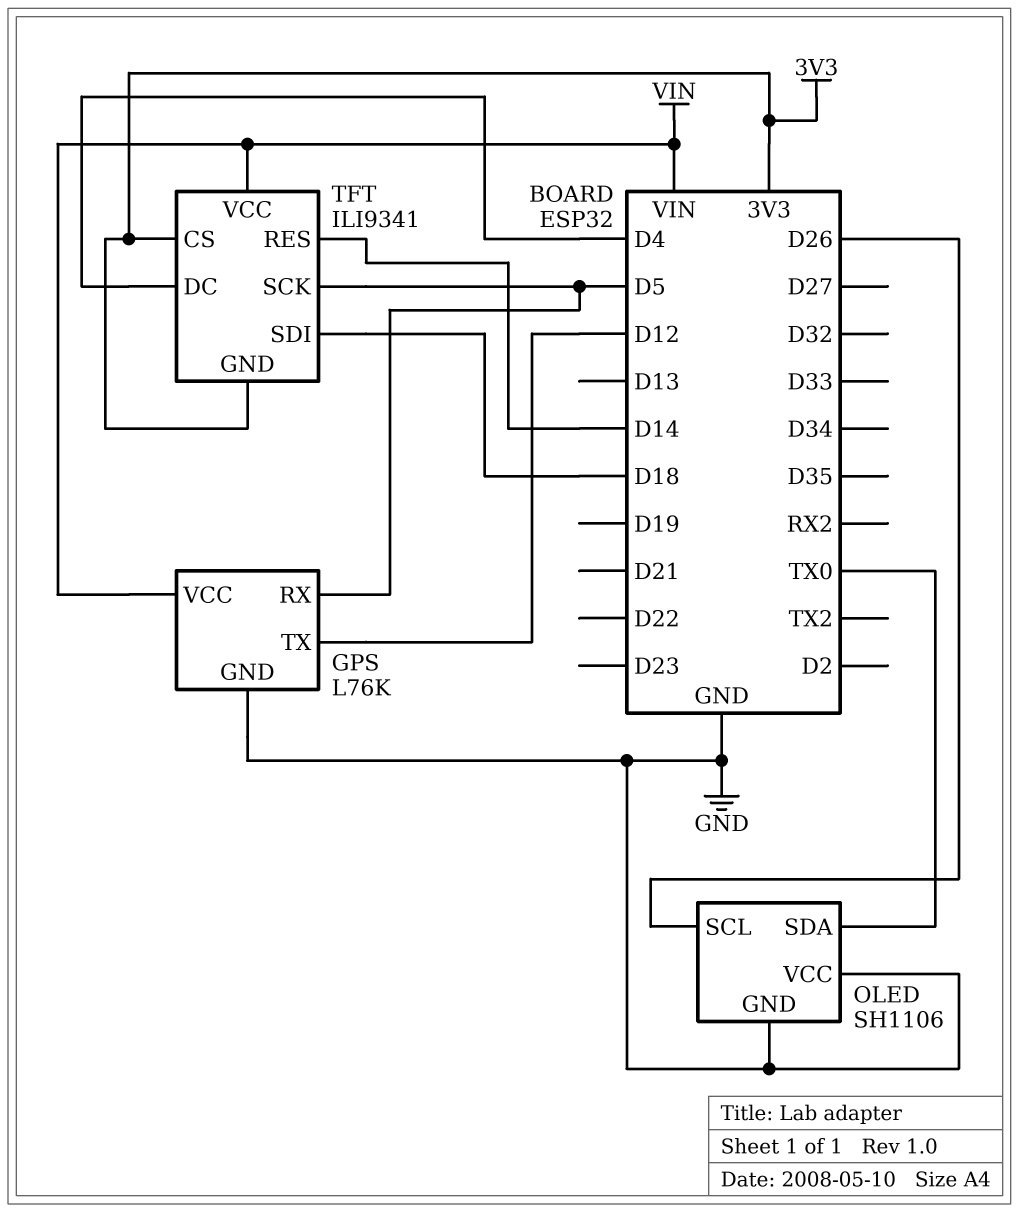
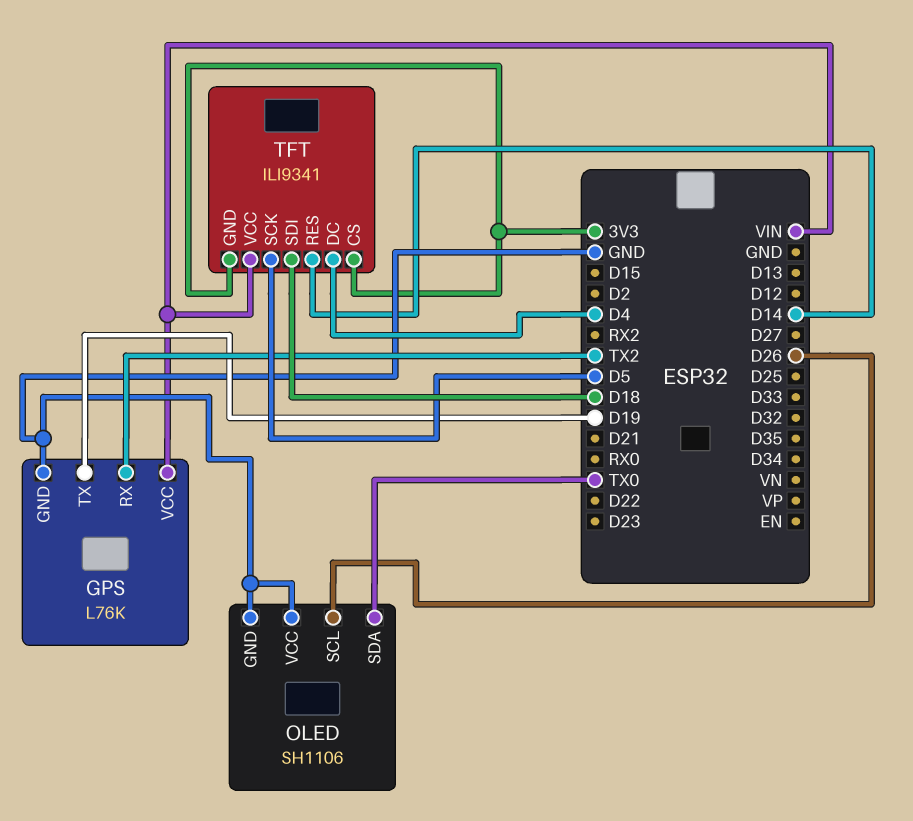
GPS pin RX: D5 -> TX2
GPS pin TX: D12 -> D19

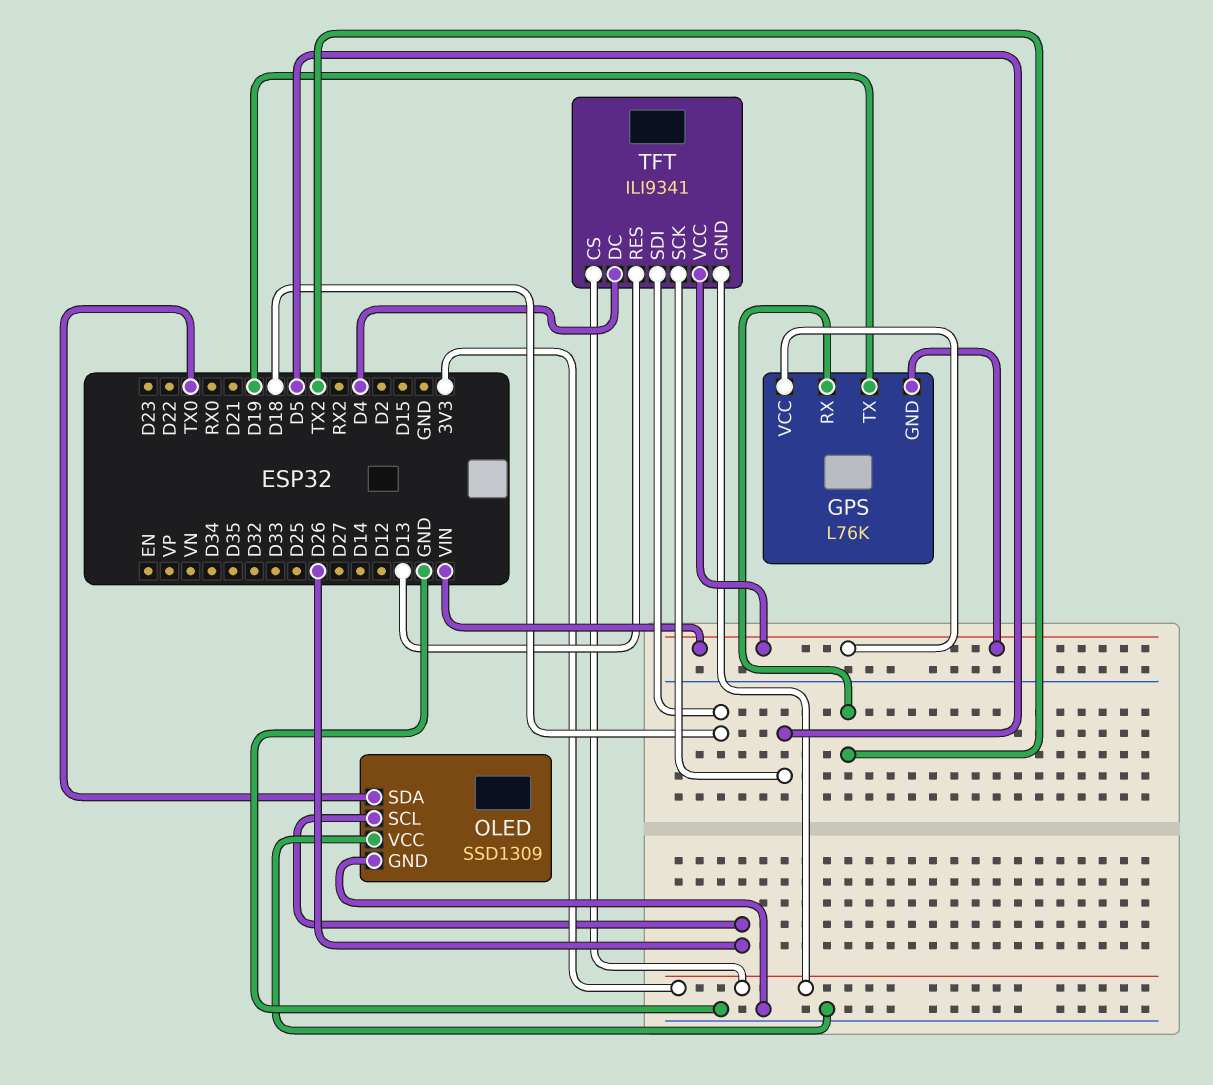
GPS pin GND: GND -> VIN
OLED: SH1106 -> SSD1309
TFT pin RES: D14 -> D13

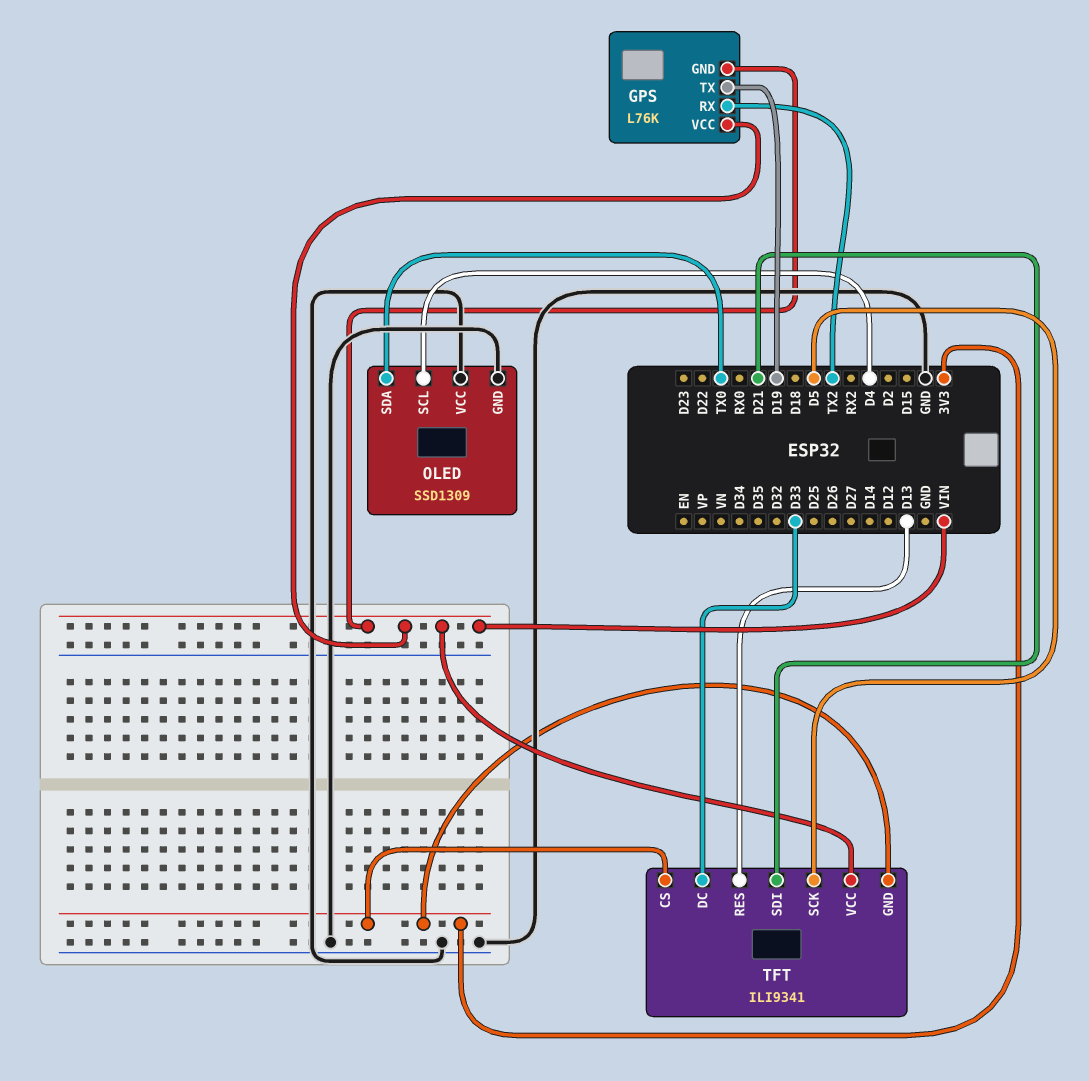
OLED pin SCL: D26 -> D4
TFT pin DC: D4 -> D33
TFT pin SDI: D18 -> D21

